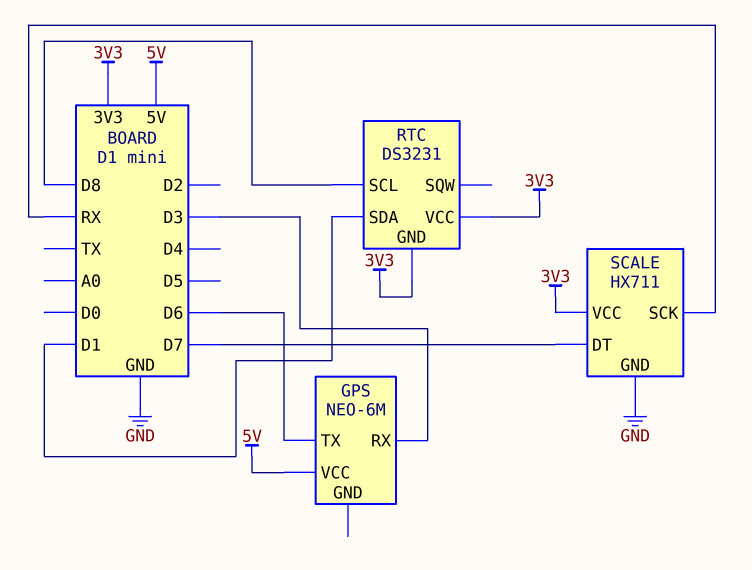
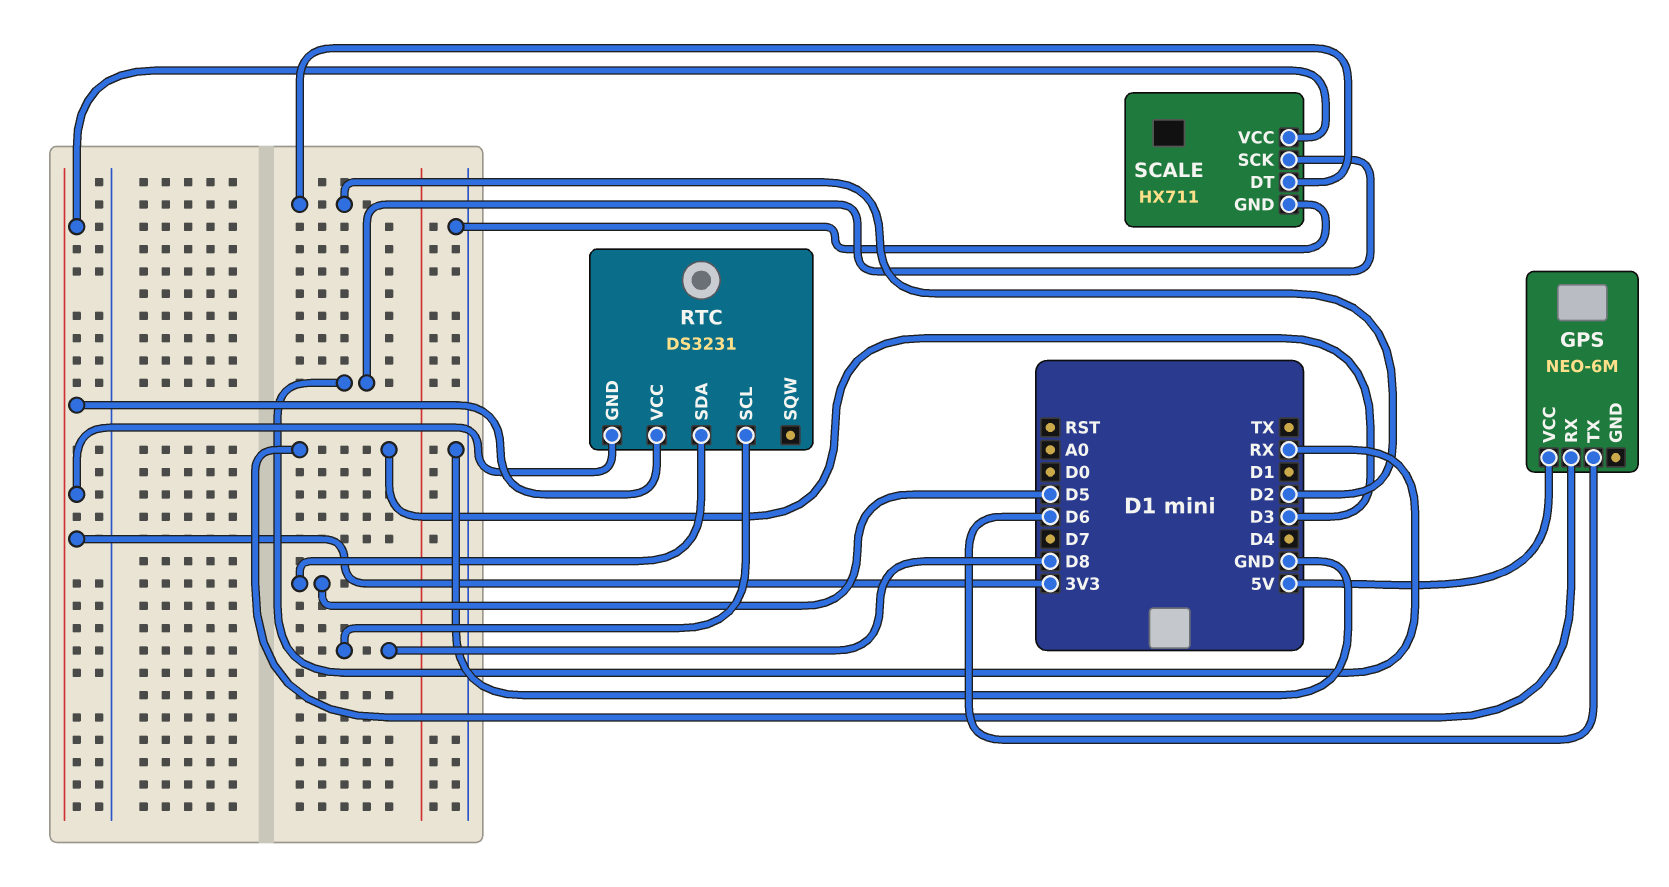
RTC pin SDA: D1 -> D5
SCALE pin DT: D7 -> D2

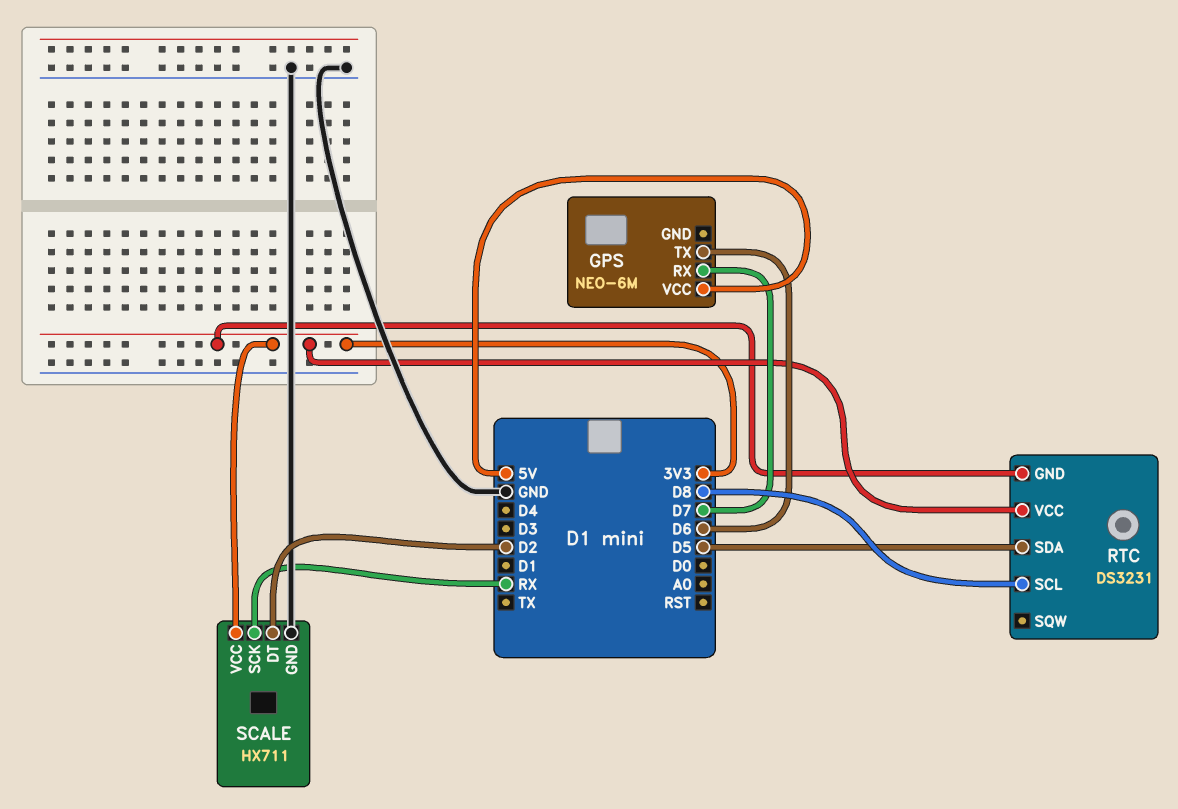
GPS pin RX: D3 -> D7

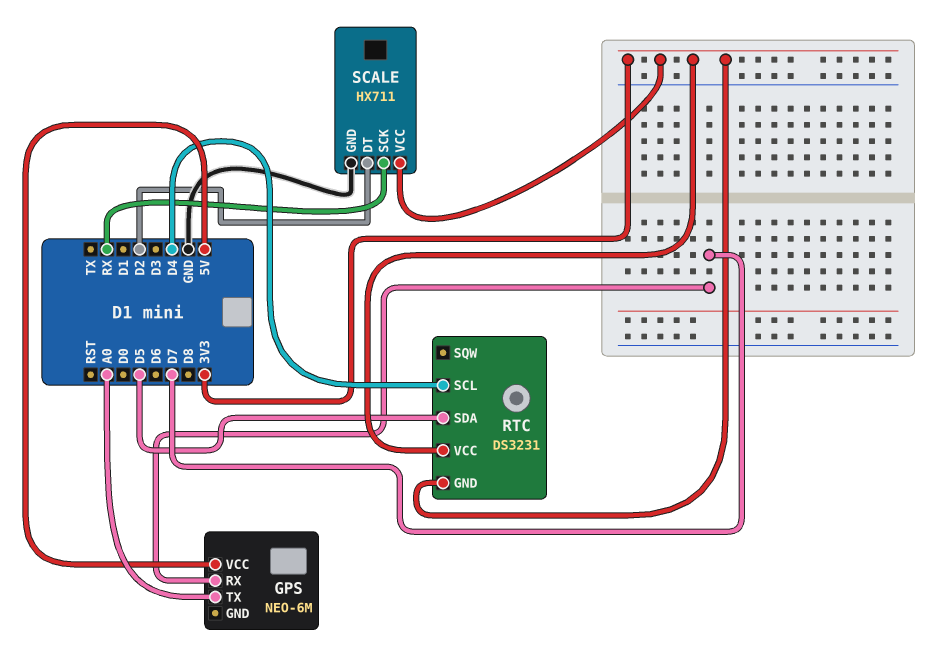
GPS pin TX: D6 -> A0
RTC pin SCL: D8 -> D4

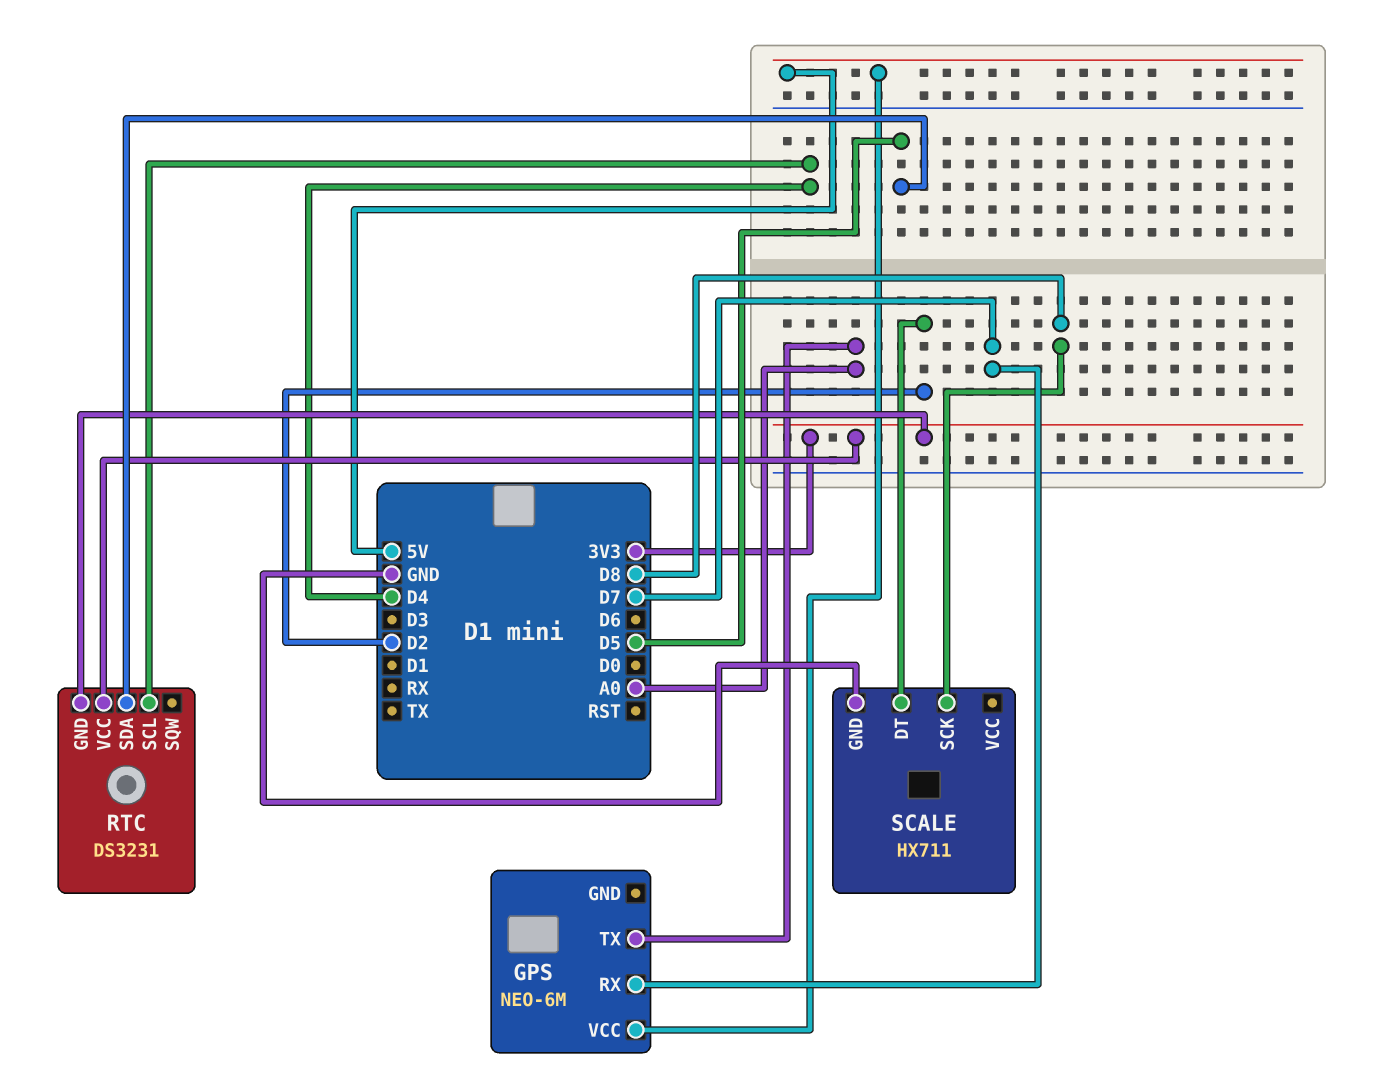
SCALE pin SCK: RX -> D8
SCALE pin VCC: 3V3 -> none

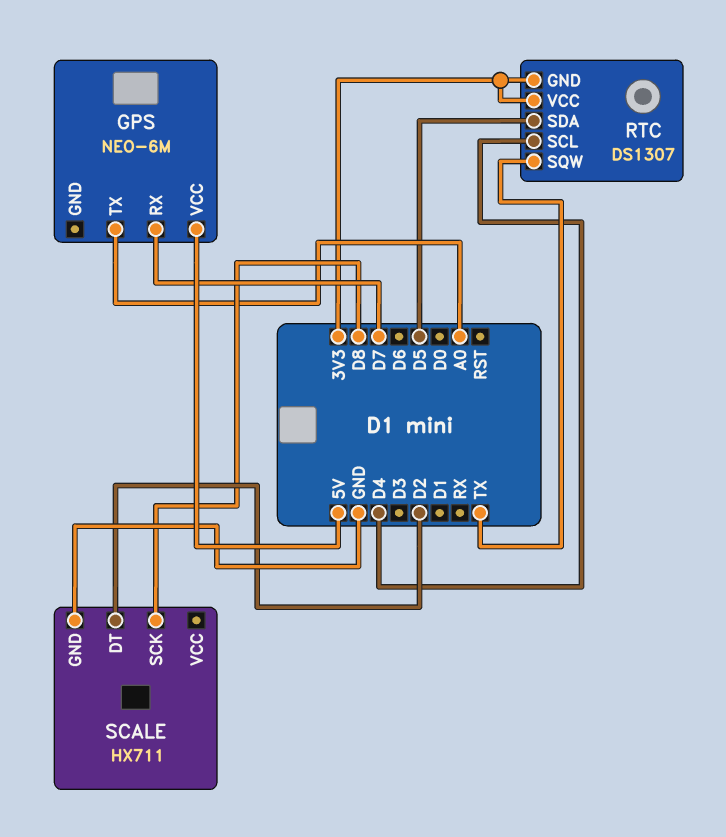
RTC: DS3231 -> DS1307
RTC pin SQW: none -> TX

